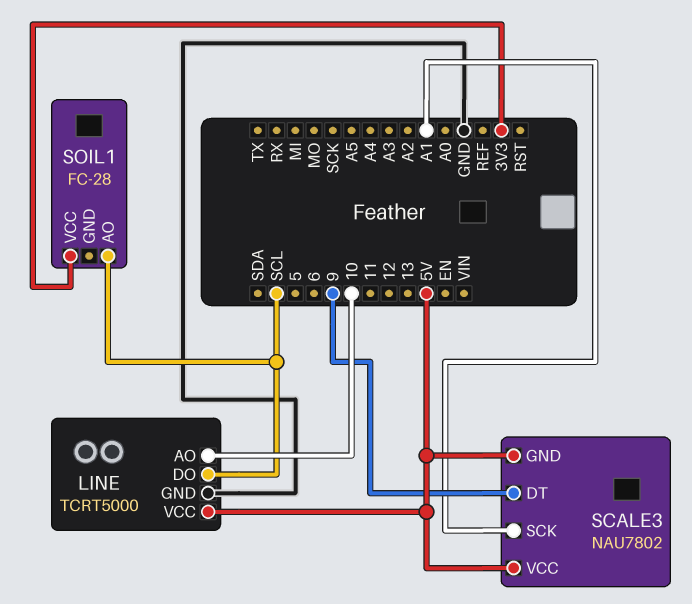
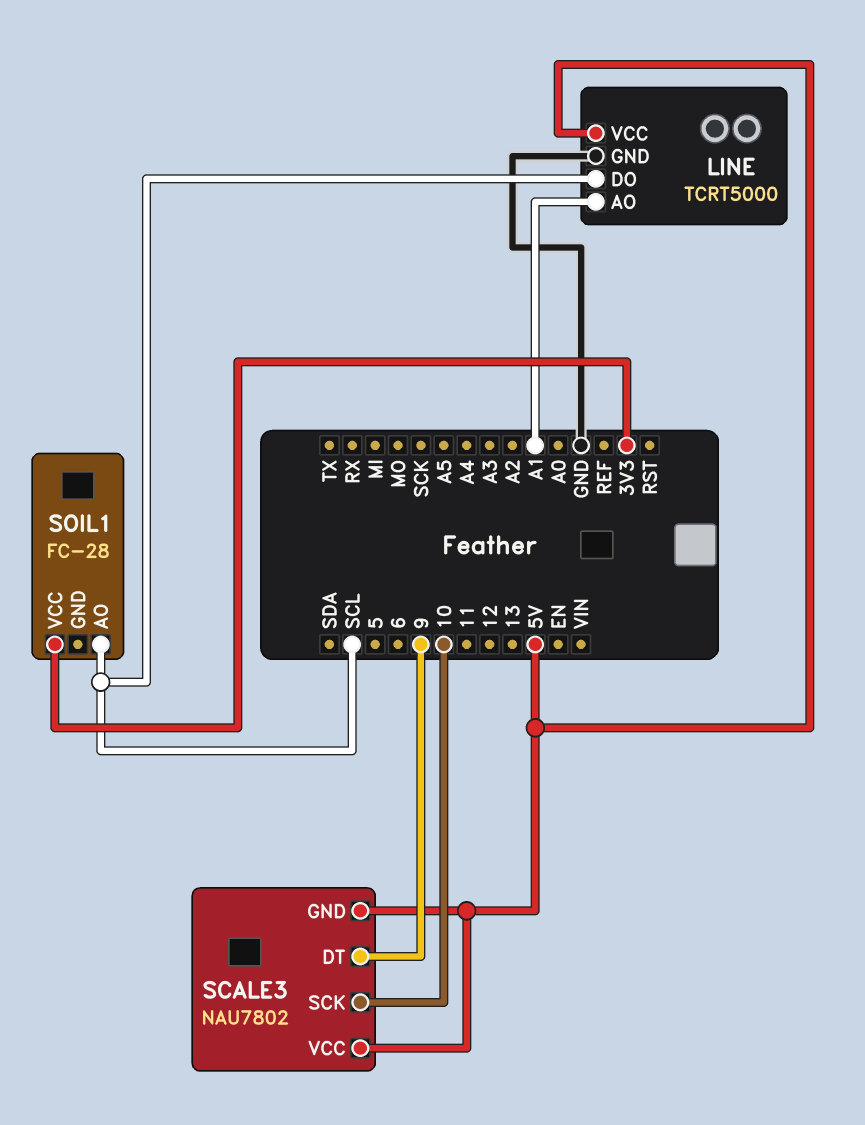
LINE pin AO: 10 -> A1
SCALE3 pin SCK: A1 -> 10

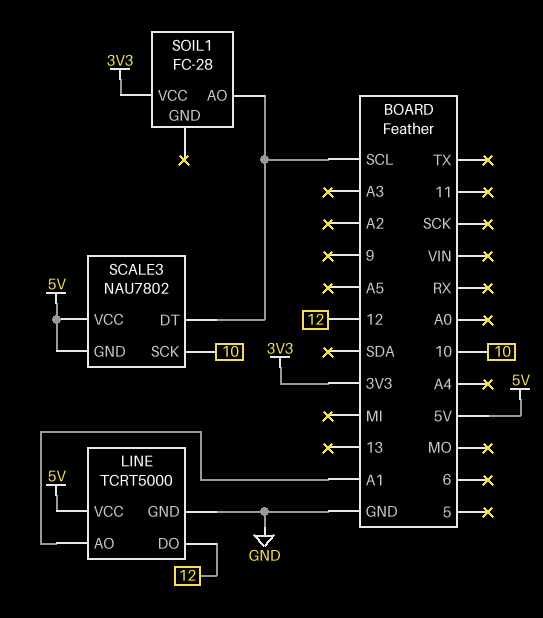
LINE pin DO: SCL -> 12
SCALE3 pin DT: 9 -> SCL

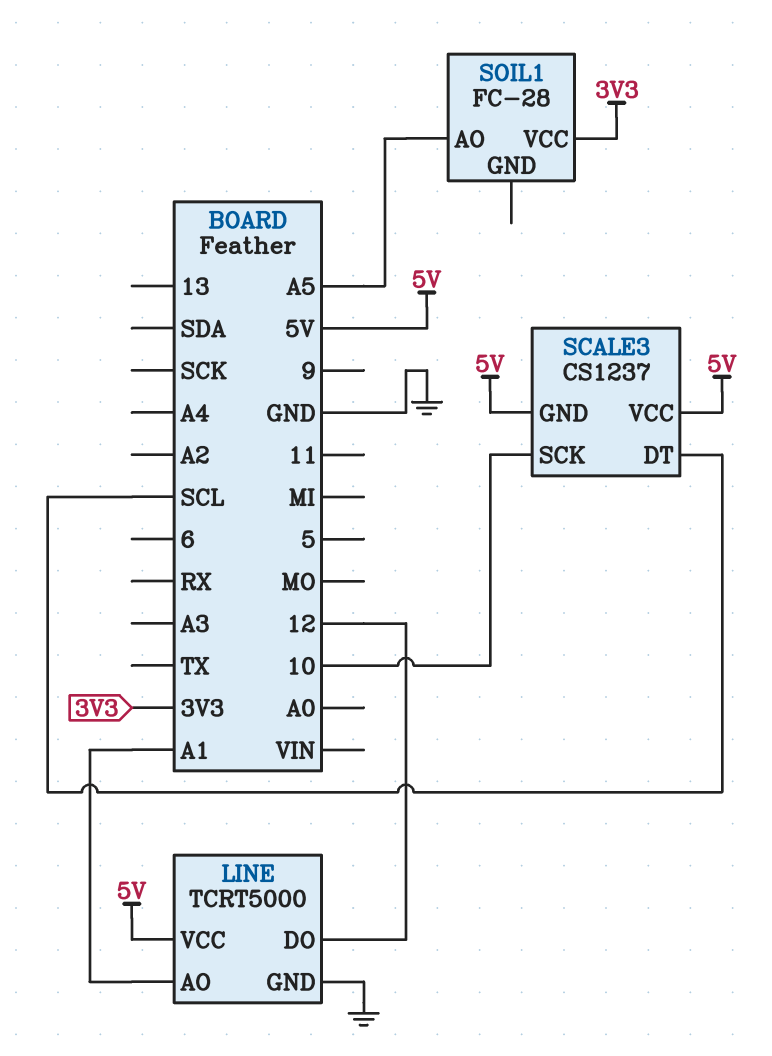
SCALE3: NAU7802 -> CS1237
SOIL1 pin AO: SCL -> A5

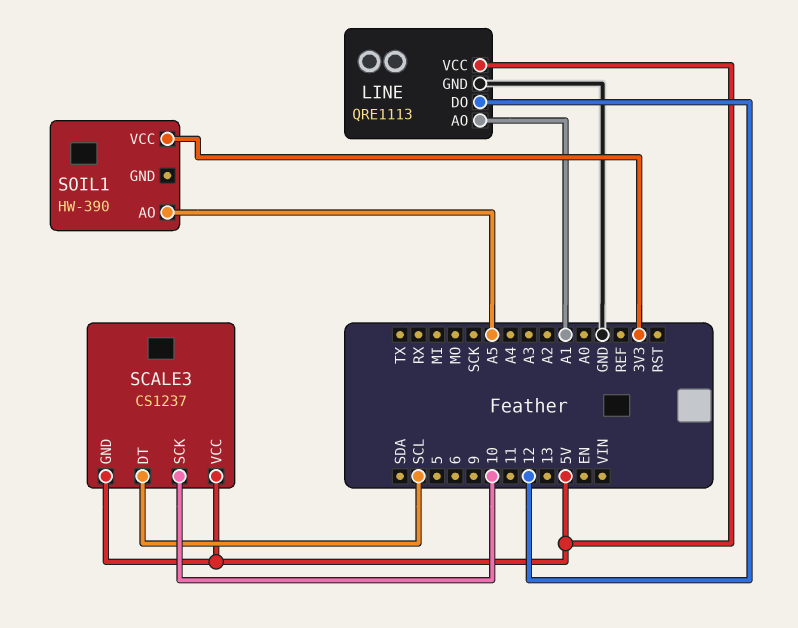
LINE: TCRT5000 -> QRE1113
SOIL1: FC-28 -> HW-390

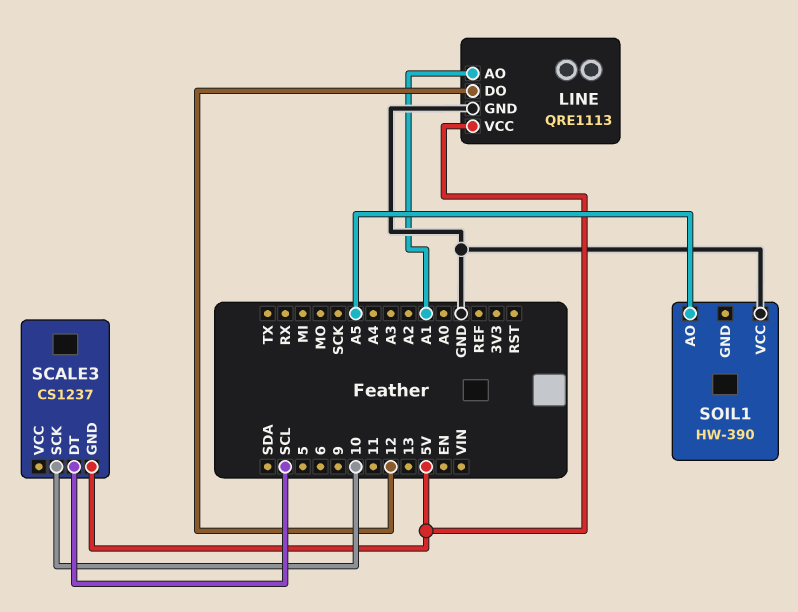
SCALE3 pin VCC: 5V -> none
SOIL1 pin VCC: 3V3 -> GND

